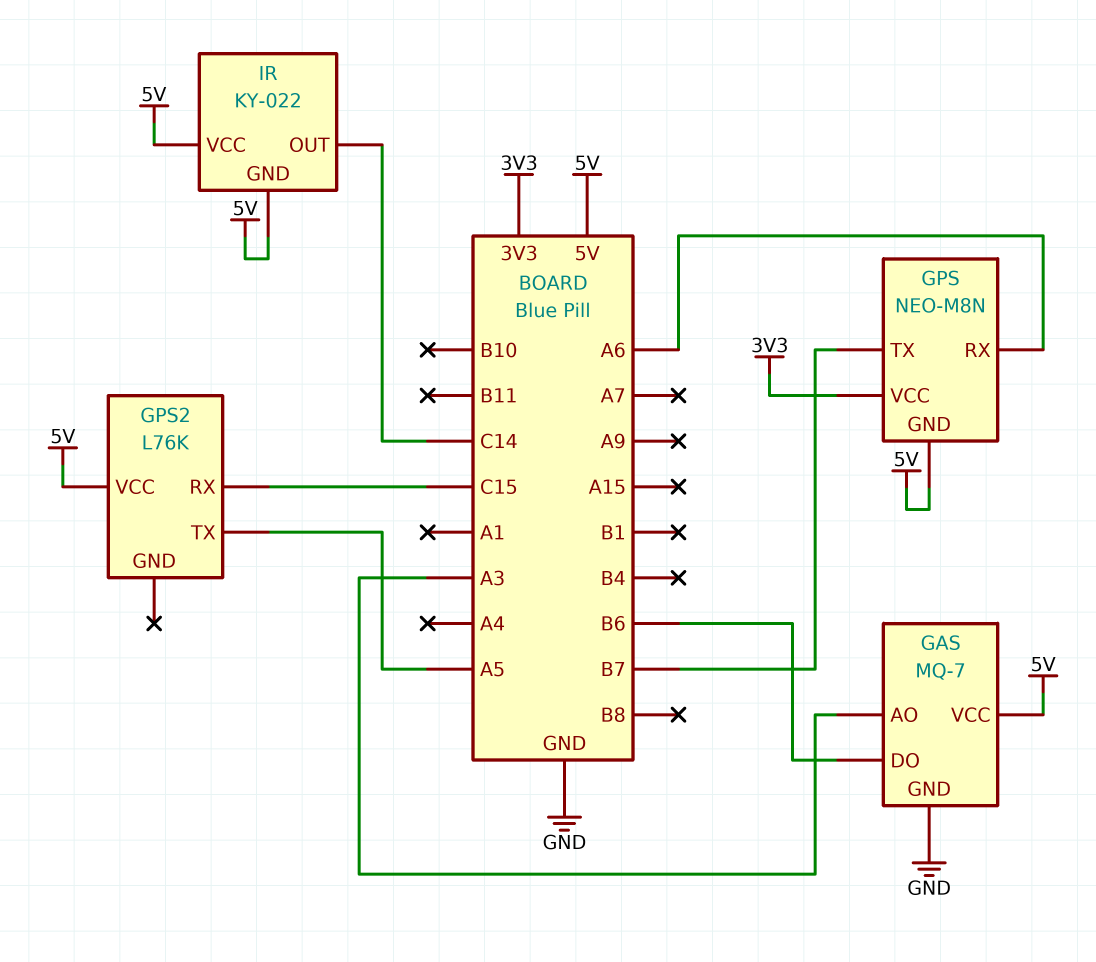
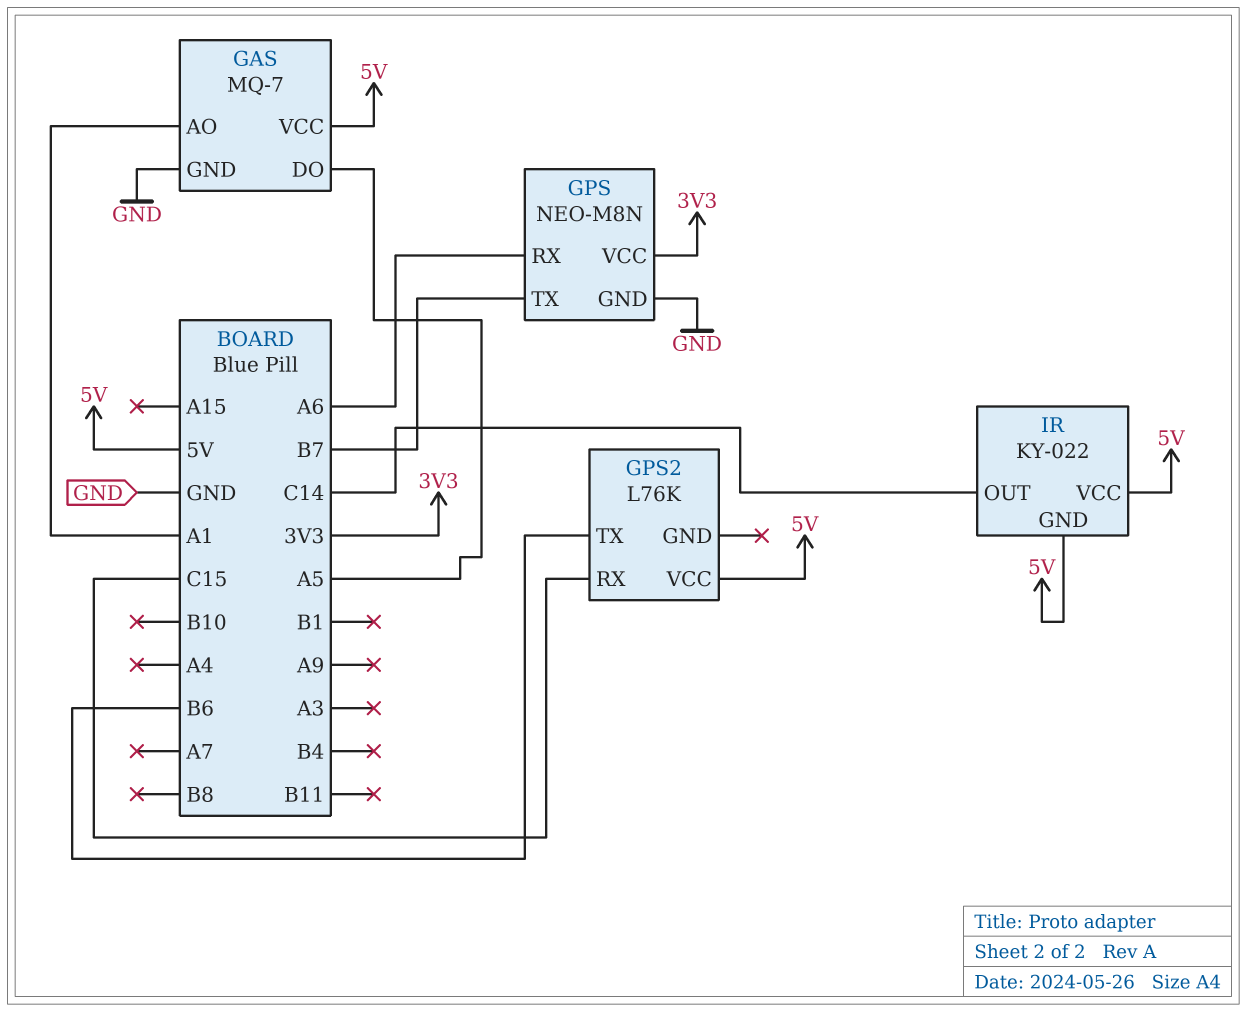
GAS pin AO: A3 -> A1
GAS pin DO: B6 -> A5
GPS pin GND: 5V -> GND
GPS2 pin TX: A5 -> B6

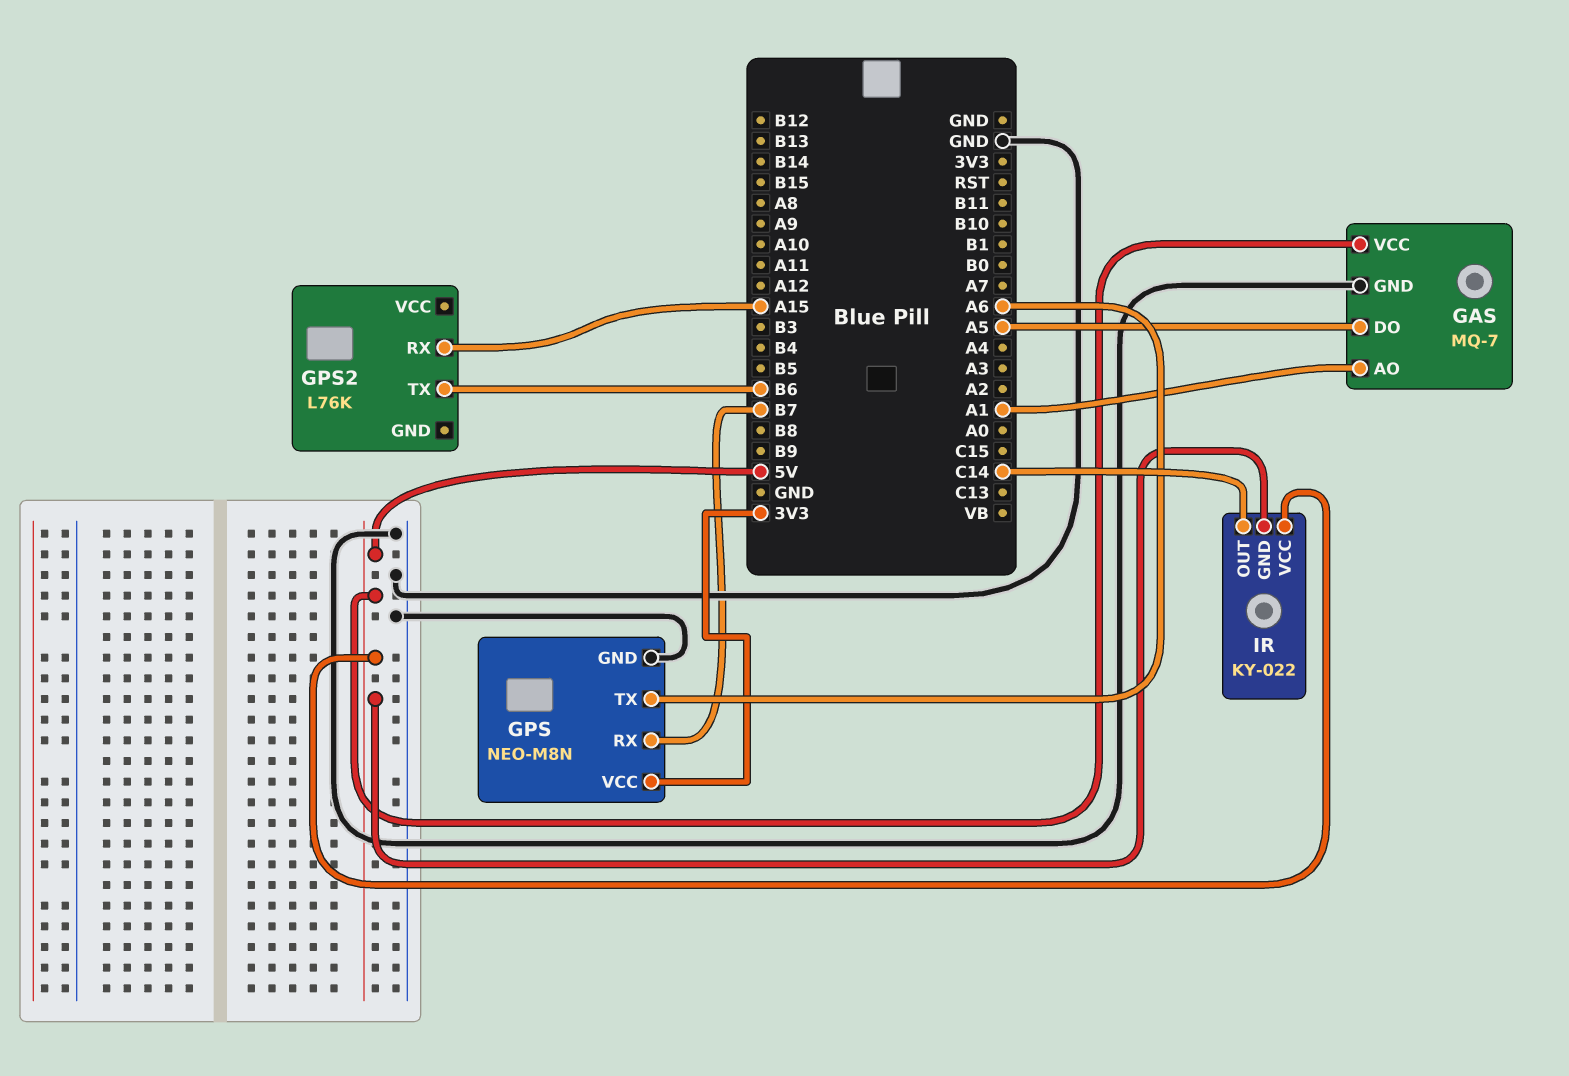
GPS pin RX: A6 -> B7
GPS pin TX: B7 -> A6
GPS2 pin RX: C15 -> A15
GPS2 pin VCC: 5V -> none

